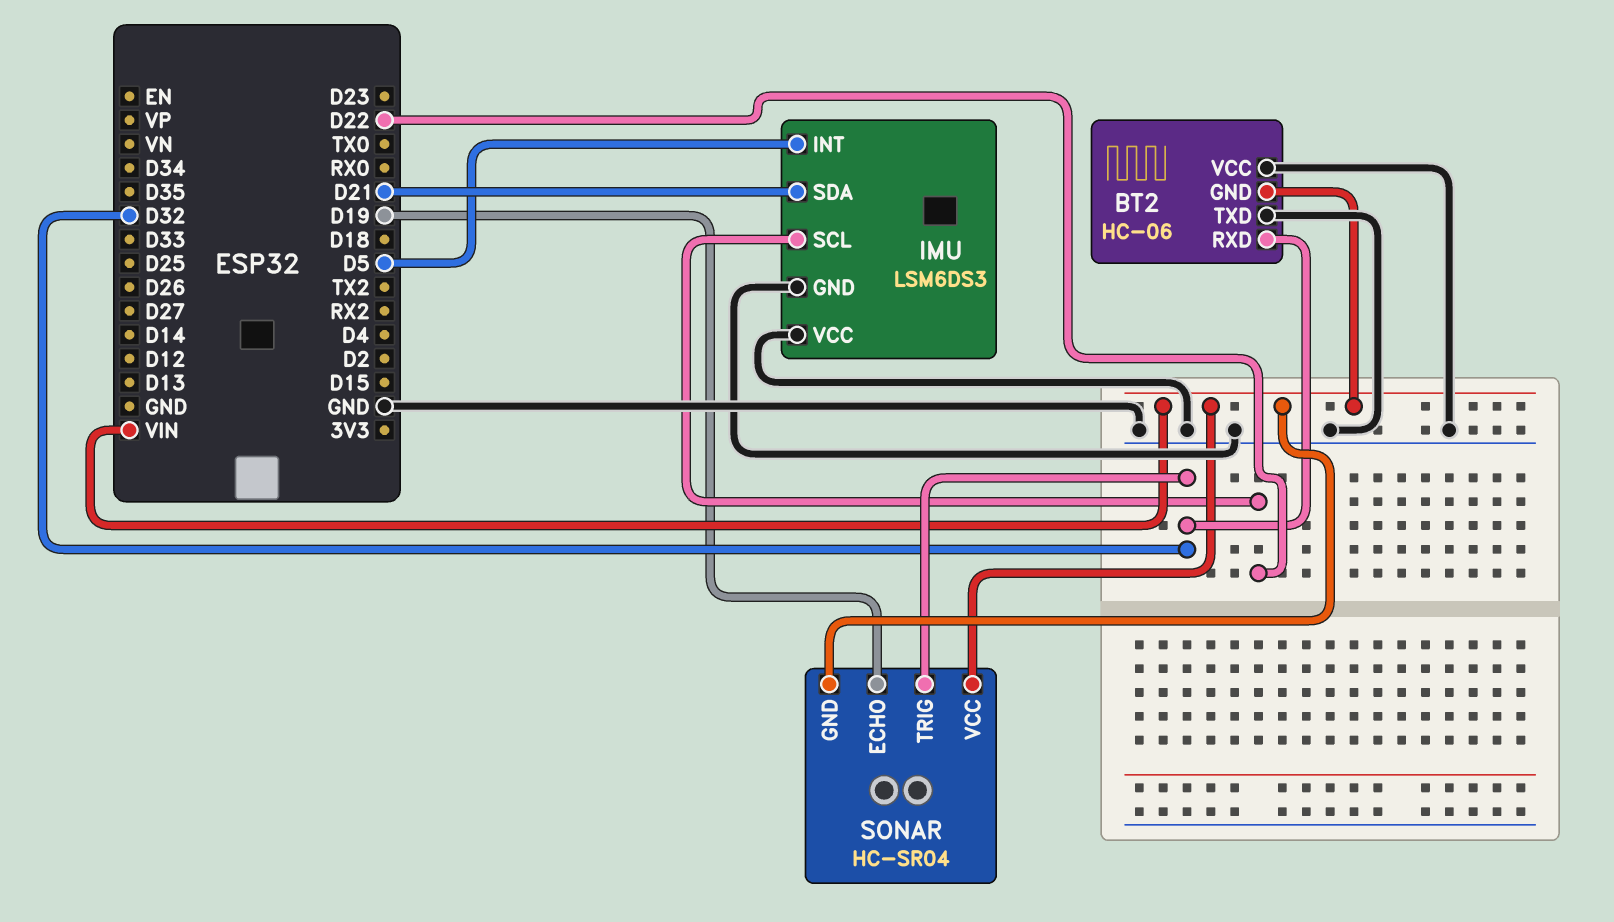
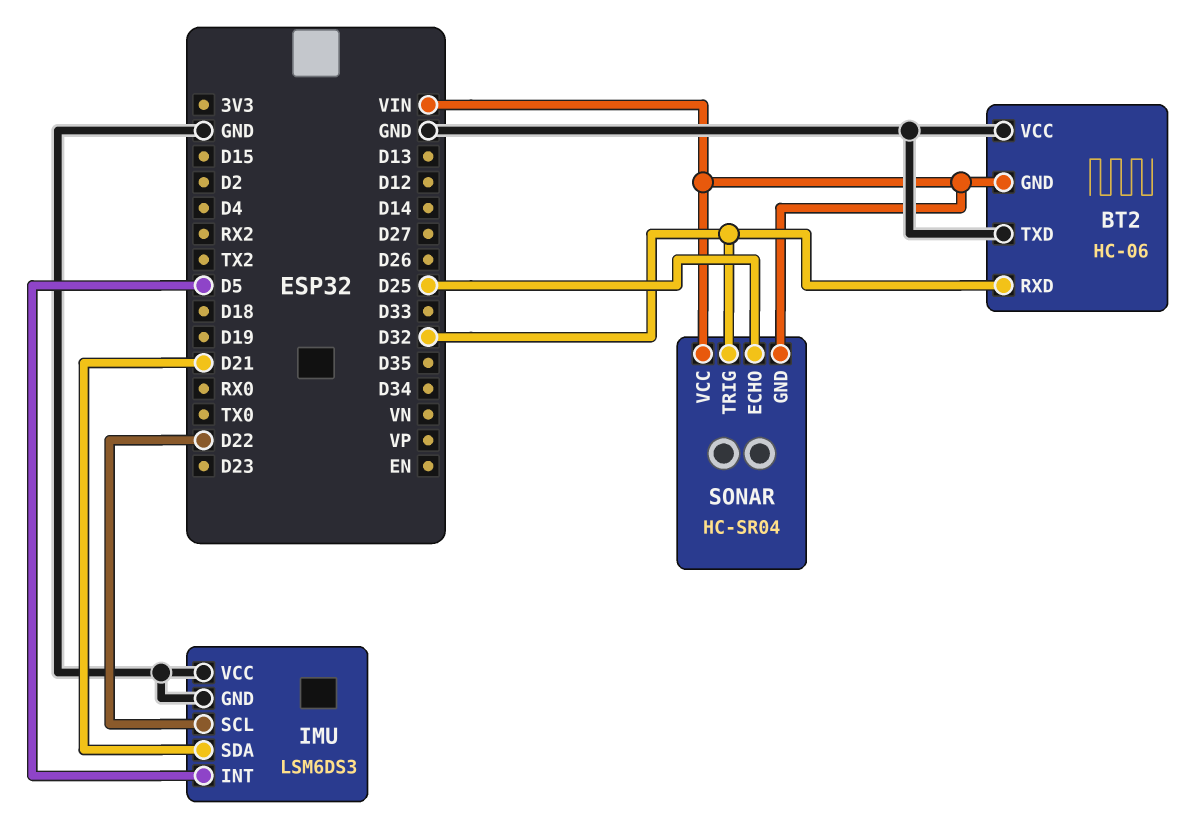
SONAR pin ECHO: D19 -> D25

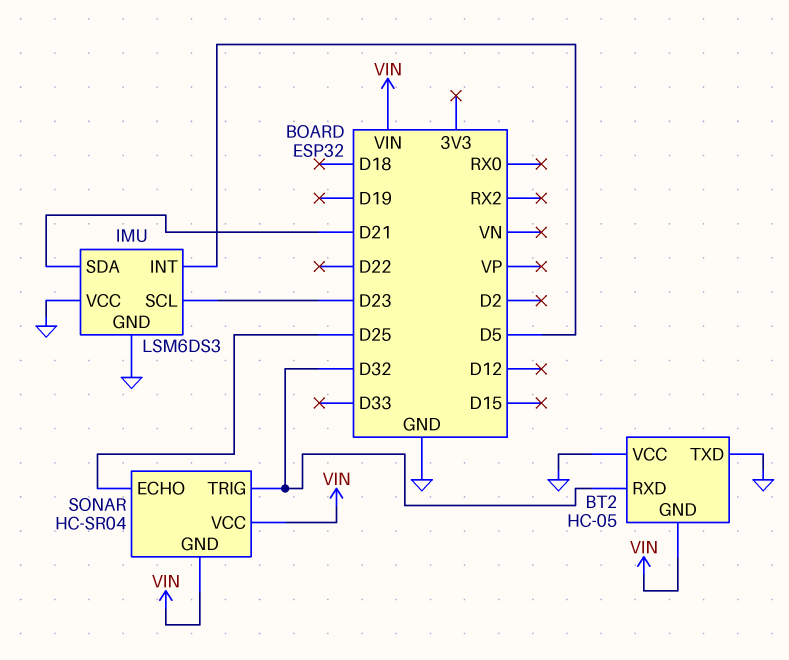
BT2: HC-06 -> HC-05
IMU pin SCL: D22 -> D23

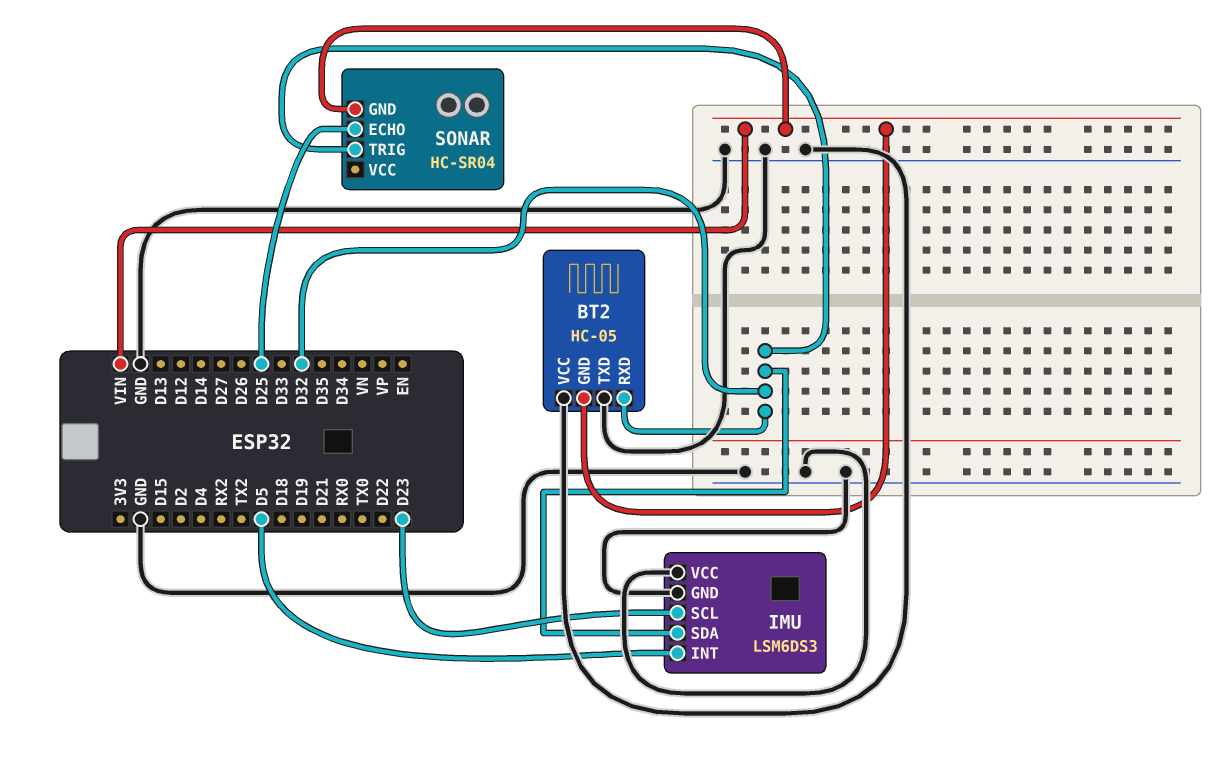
IMU pin SDA: D21 -> D32
SONAR pin VCC: VIN -> none

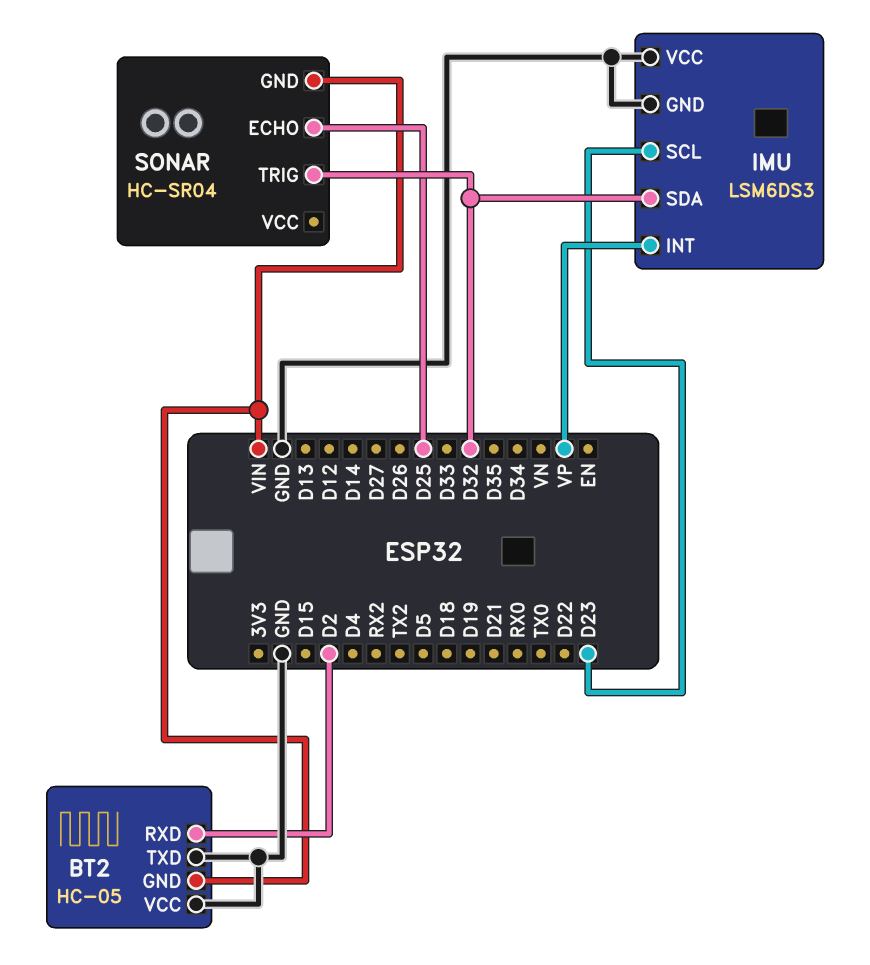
BT2 pin RXD: D32 -> D2
IMU pin INT: D5 -> VP

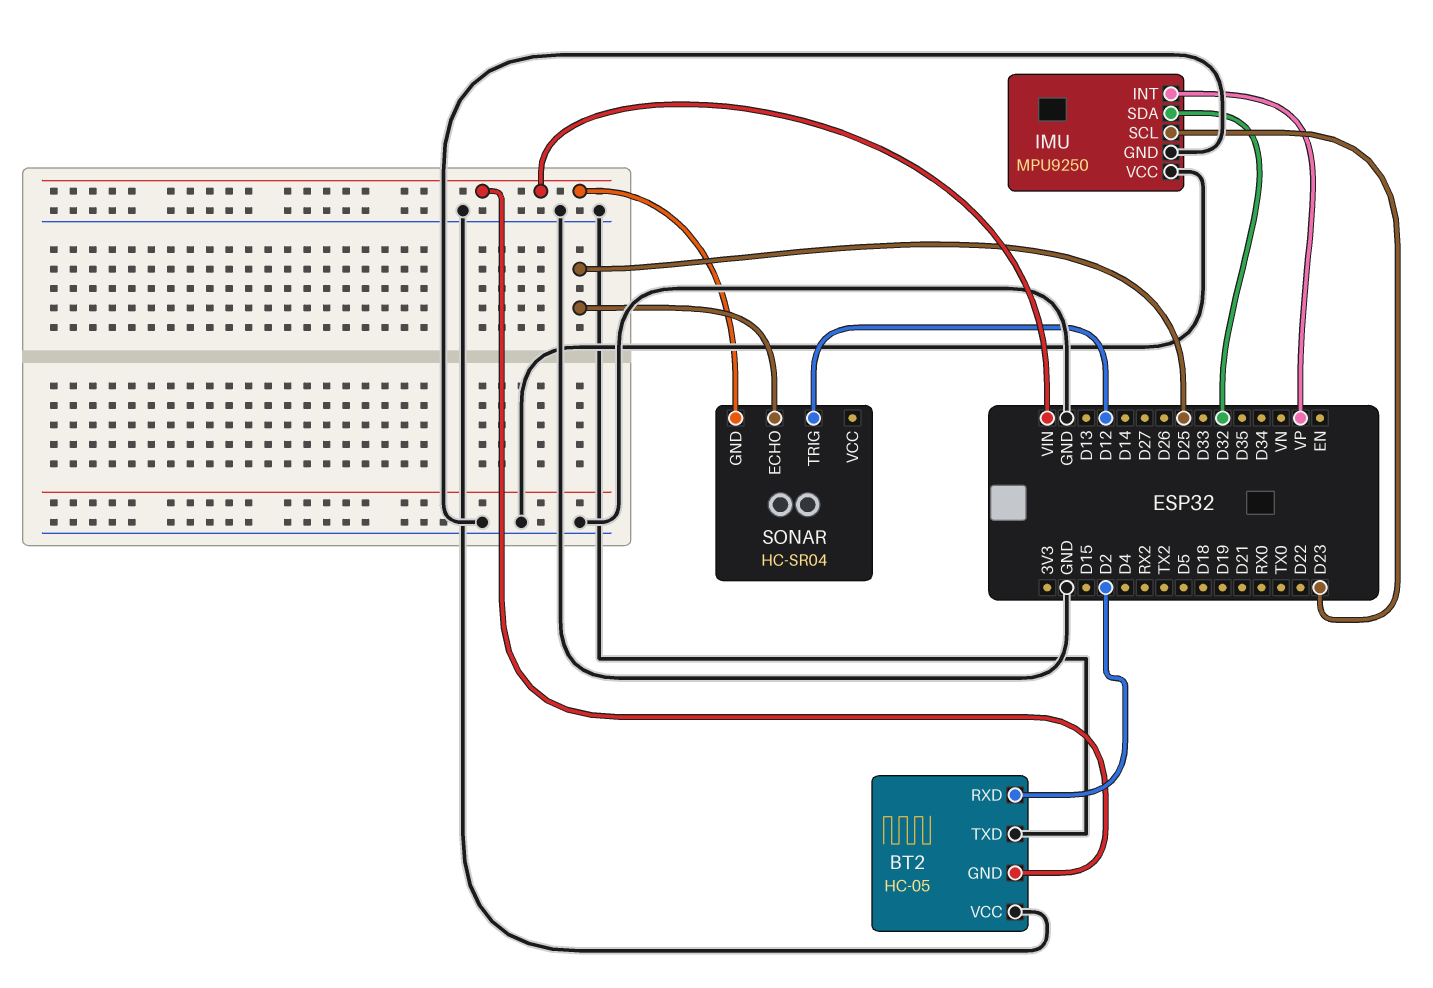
IMU: LSM6DS3 -> MPU9250
SONAR pin TRIG: D32 -> D12

